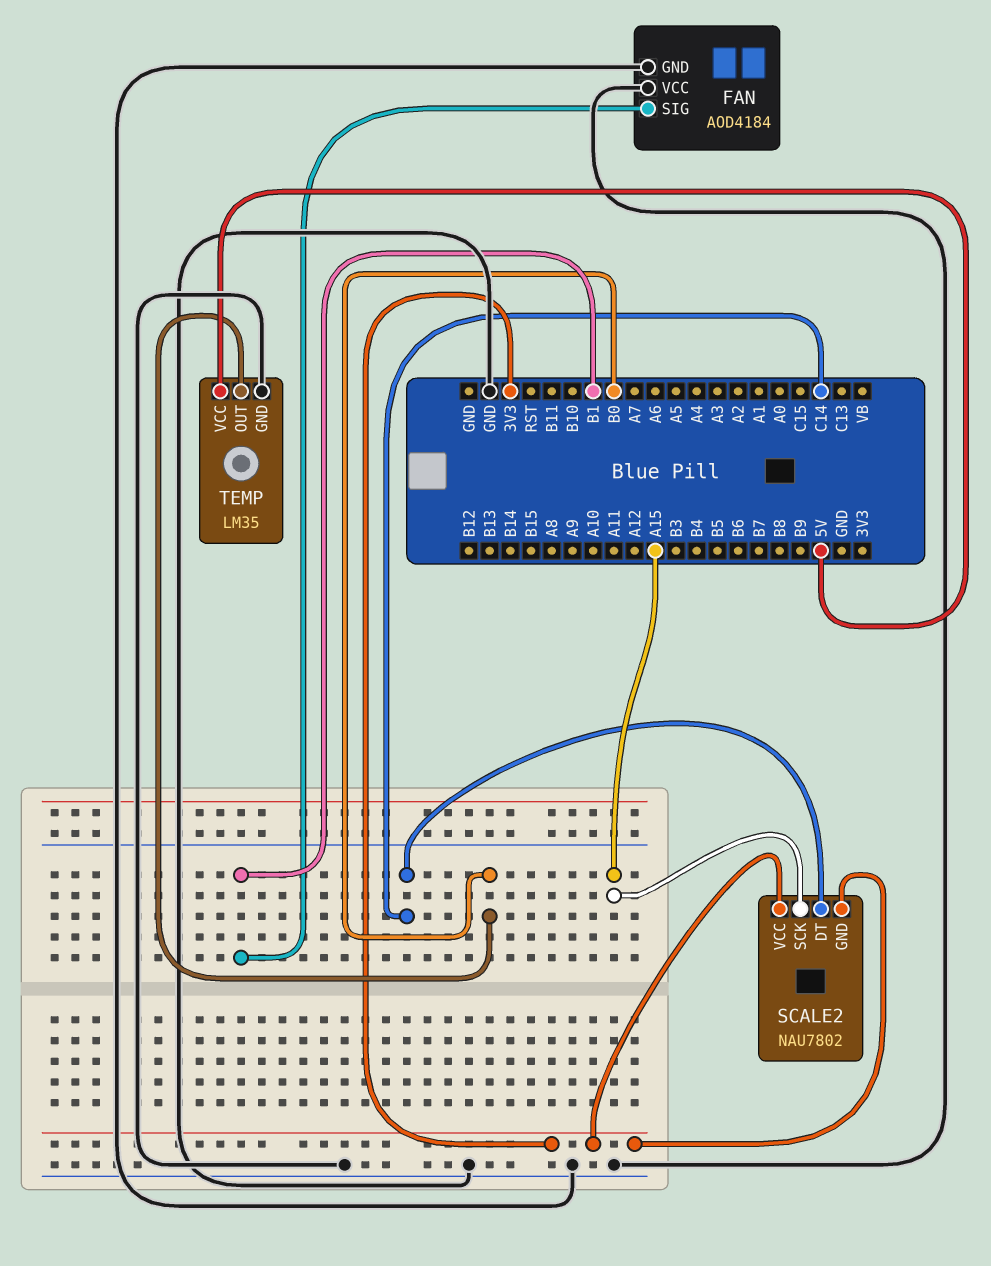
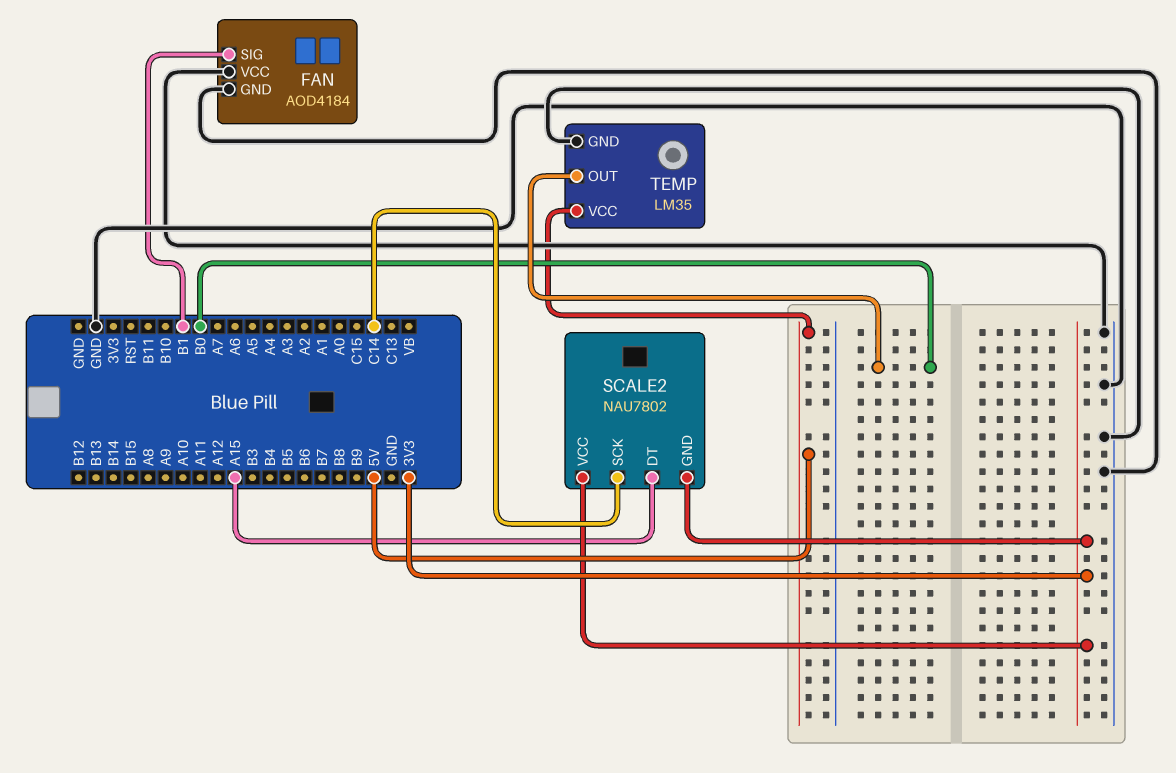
SCALE2 pin DT: C14 -> A15
SCALE2 pin SCK: A15 -> C14

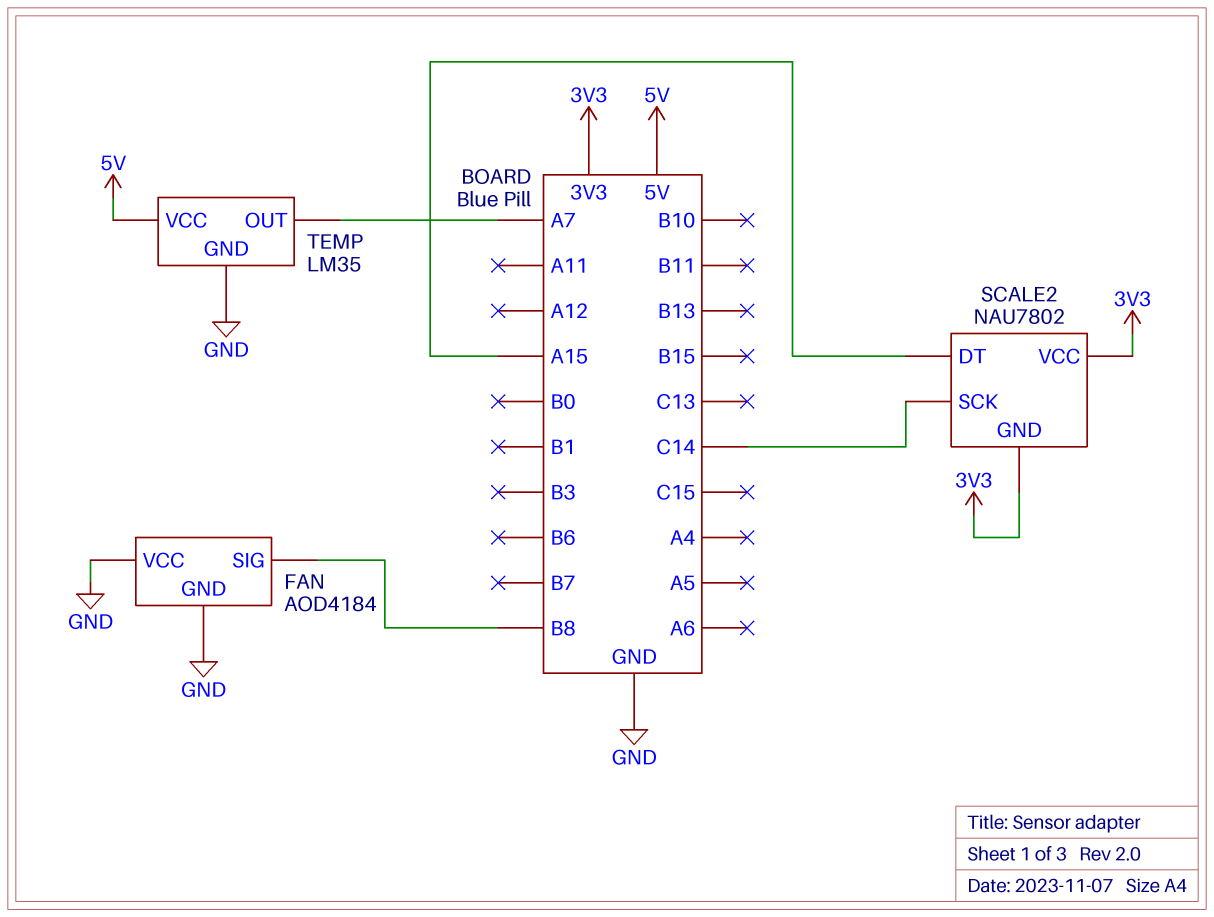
FAN pin SIG: B1 -> B8
TEMP pin OUT: B0 -> A7

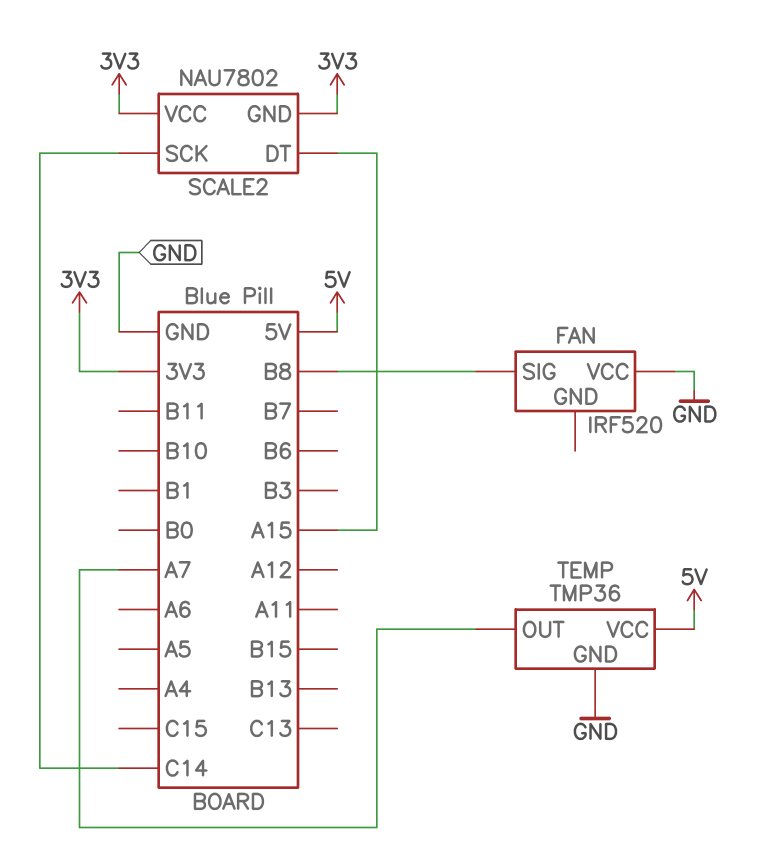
FAN: AOD4184 -> IRF520
FAN pin GND: GND -> none
TEMP: LM35 -> TMP36

